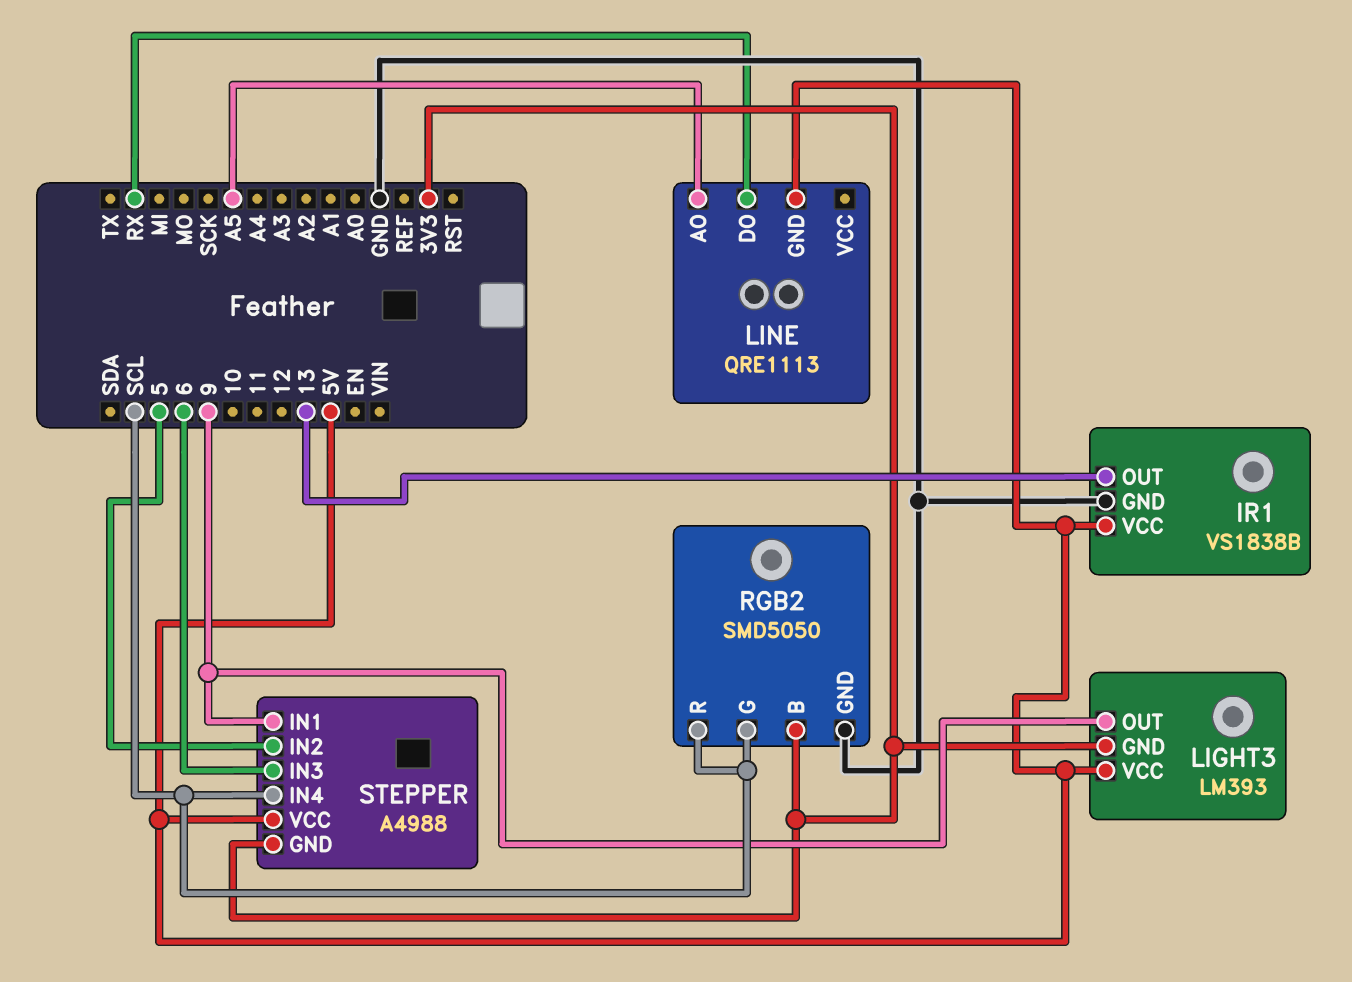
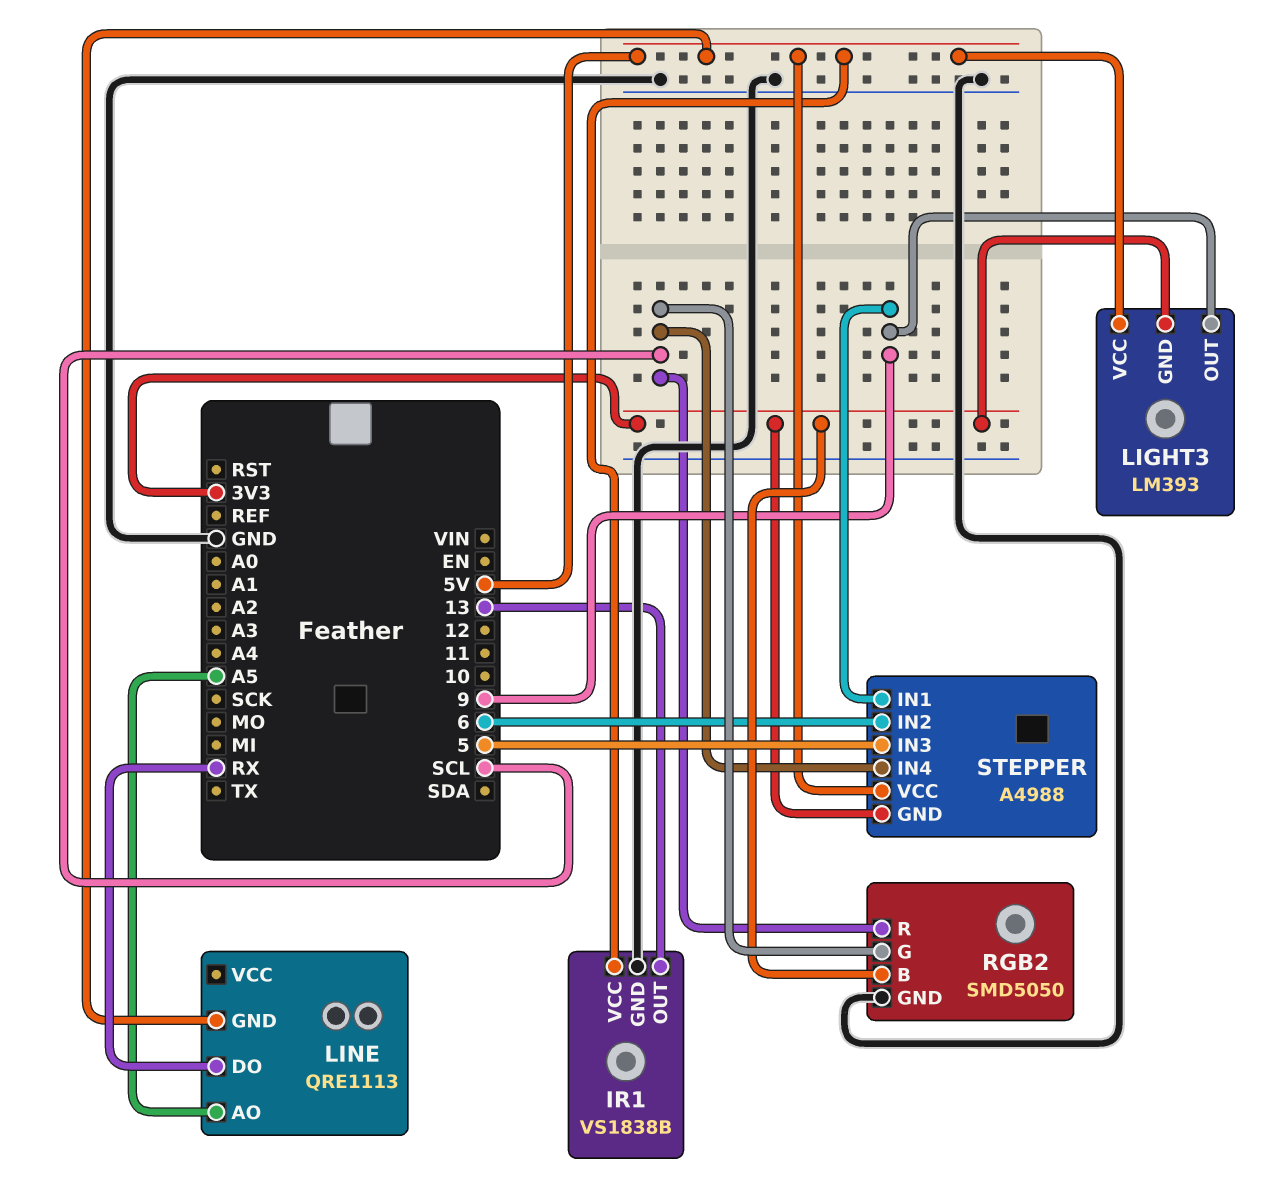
STEPPER pin IN2: 5 -> 6
STEPPER pin IN3: 6 -> 5

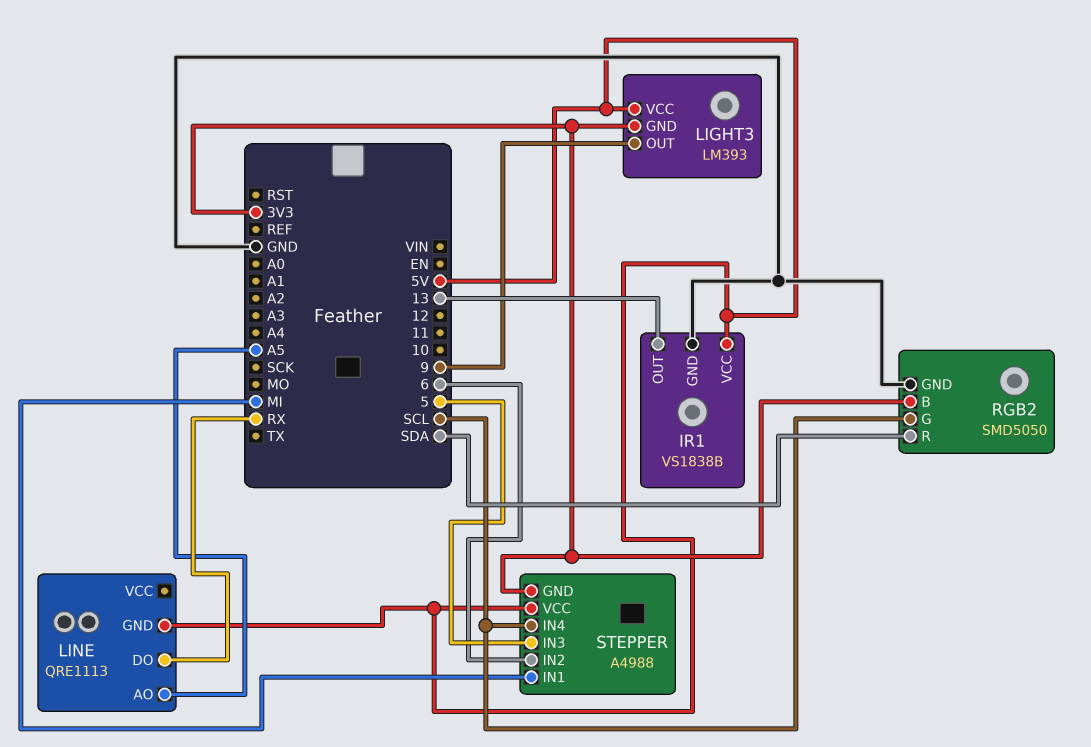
RGB2 pin R: SCL -> SDA
STEPPER pin IN1: 9 -> MI

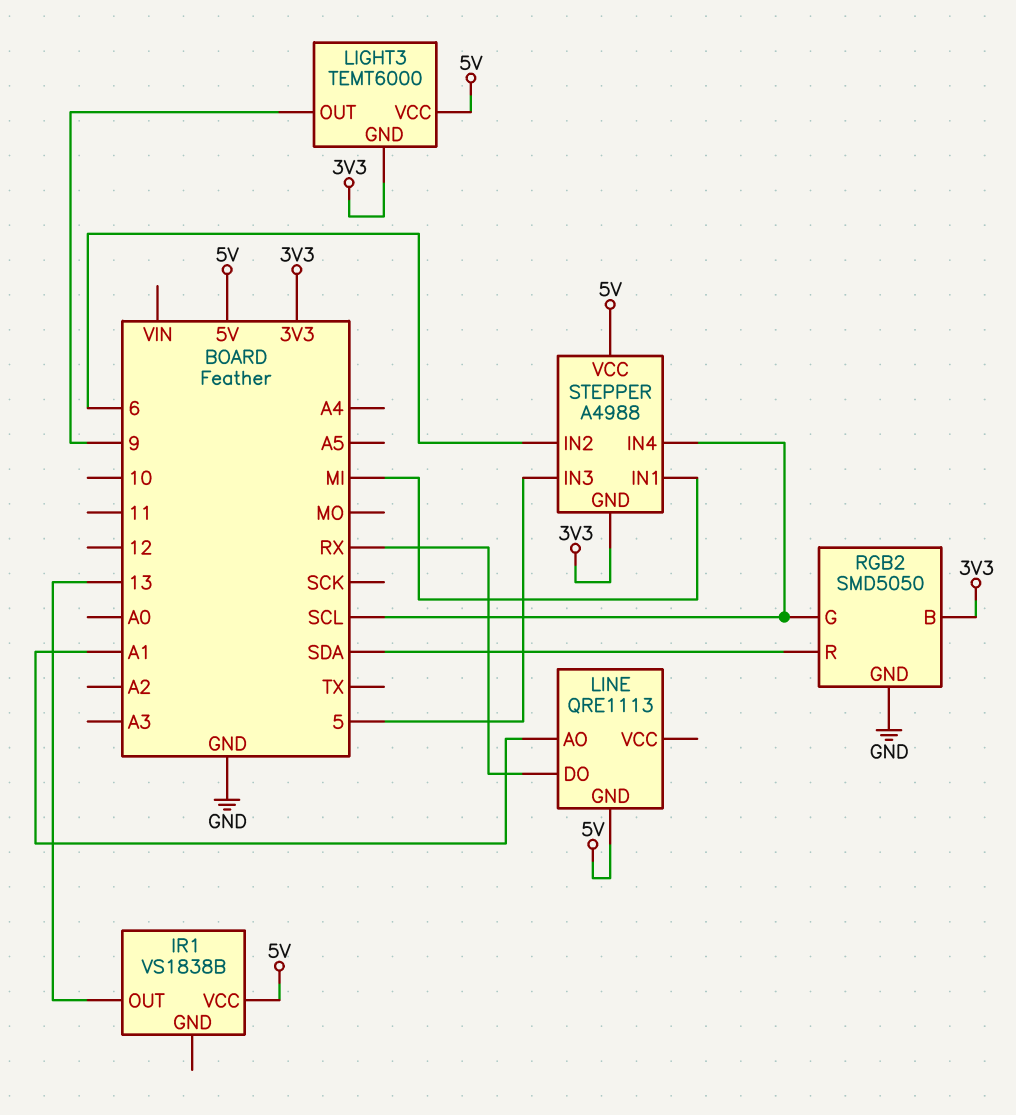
IR1 pin GND: GND -> none
LIGHT3: LM393 -> TEMT6000
LINE pin AO: A5 -> A1

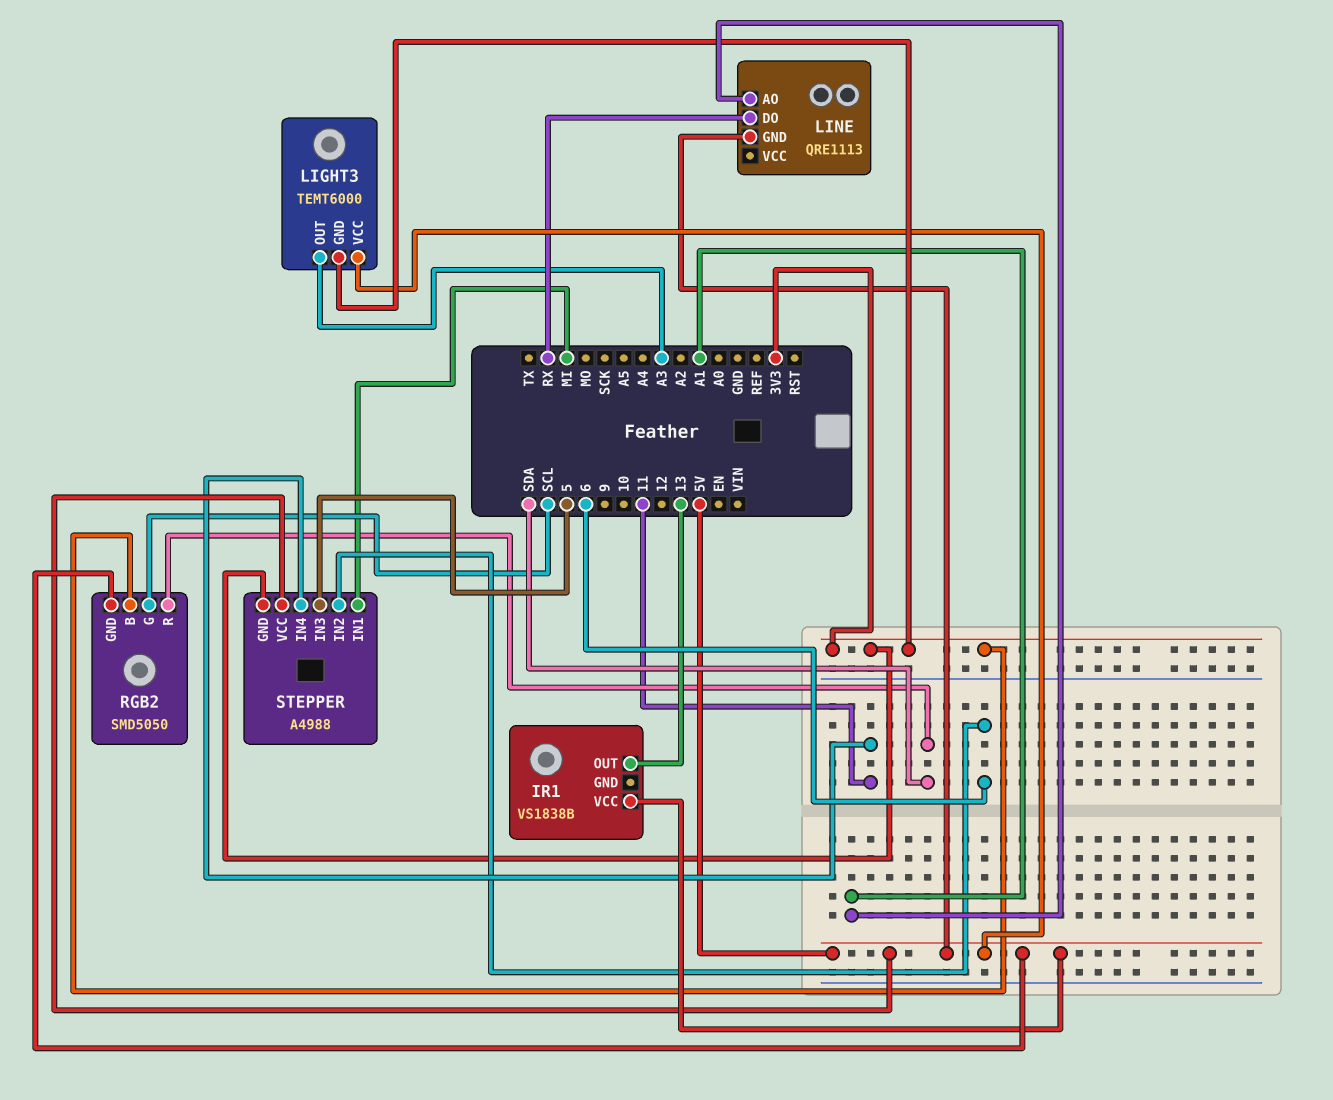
LIGHT3 pin OUT: 9 -> A3
RGB2 pin GND: GND -> 5V
STEPPER pin IN4: SCL -> 11

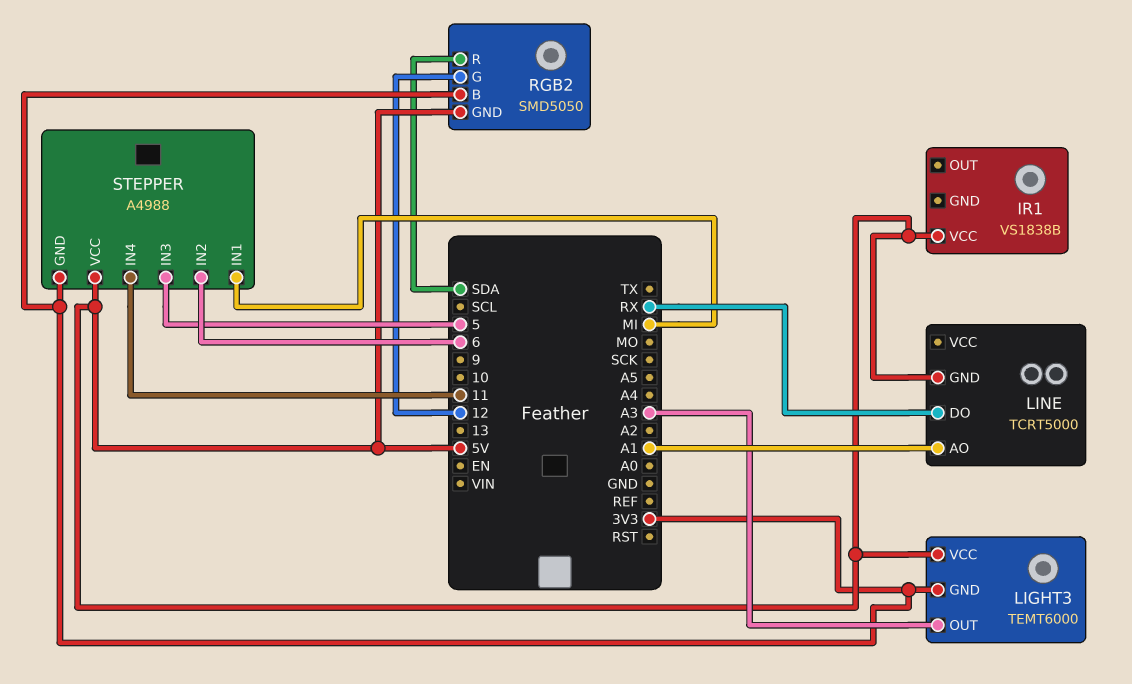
IR1 pin OUT: 13 -> none
LINE: QRE1113 -> TCRT5000
RGB2 pin G: SCL -> 12

